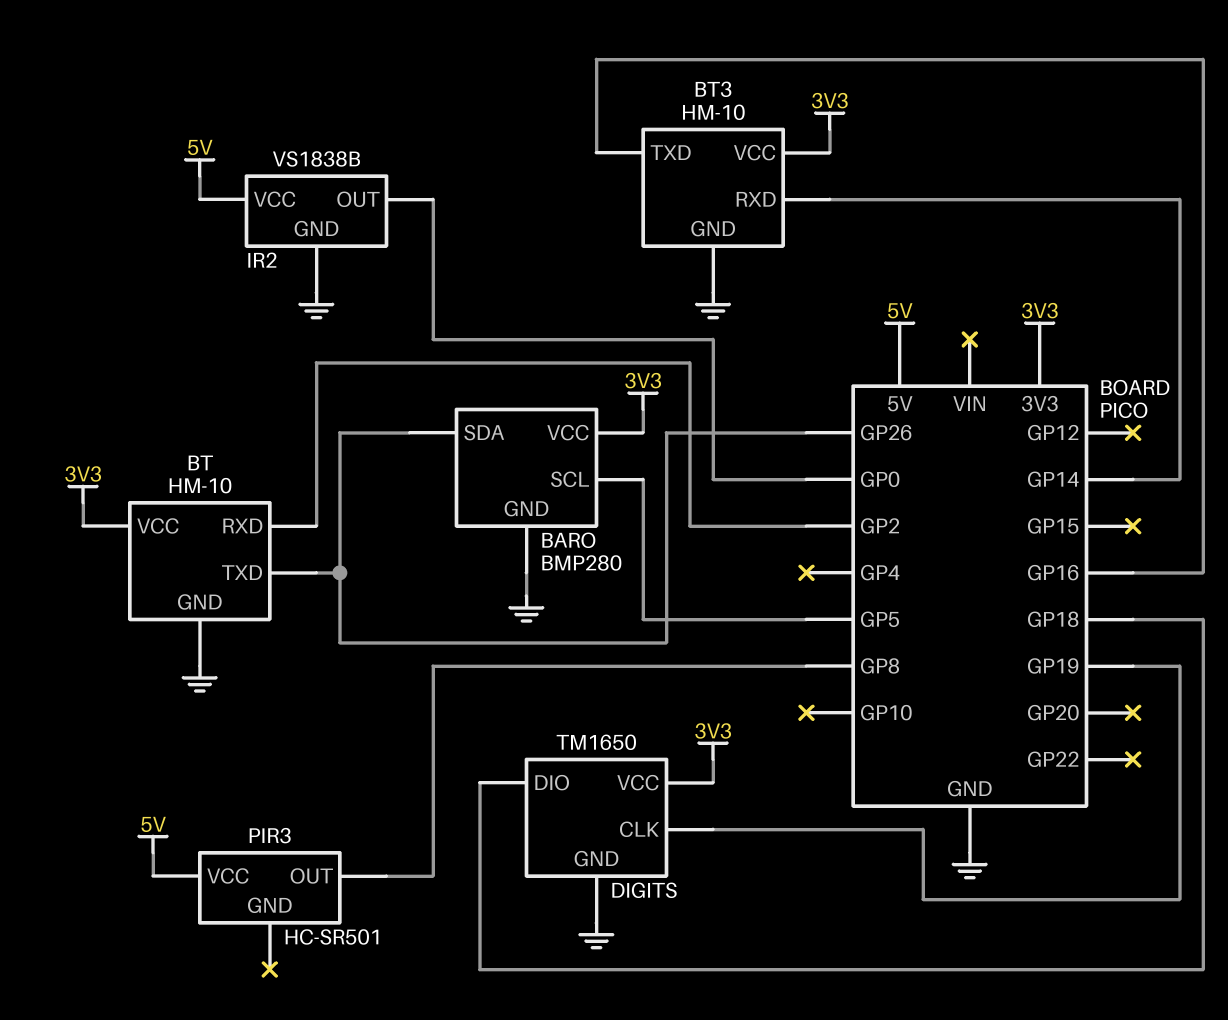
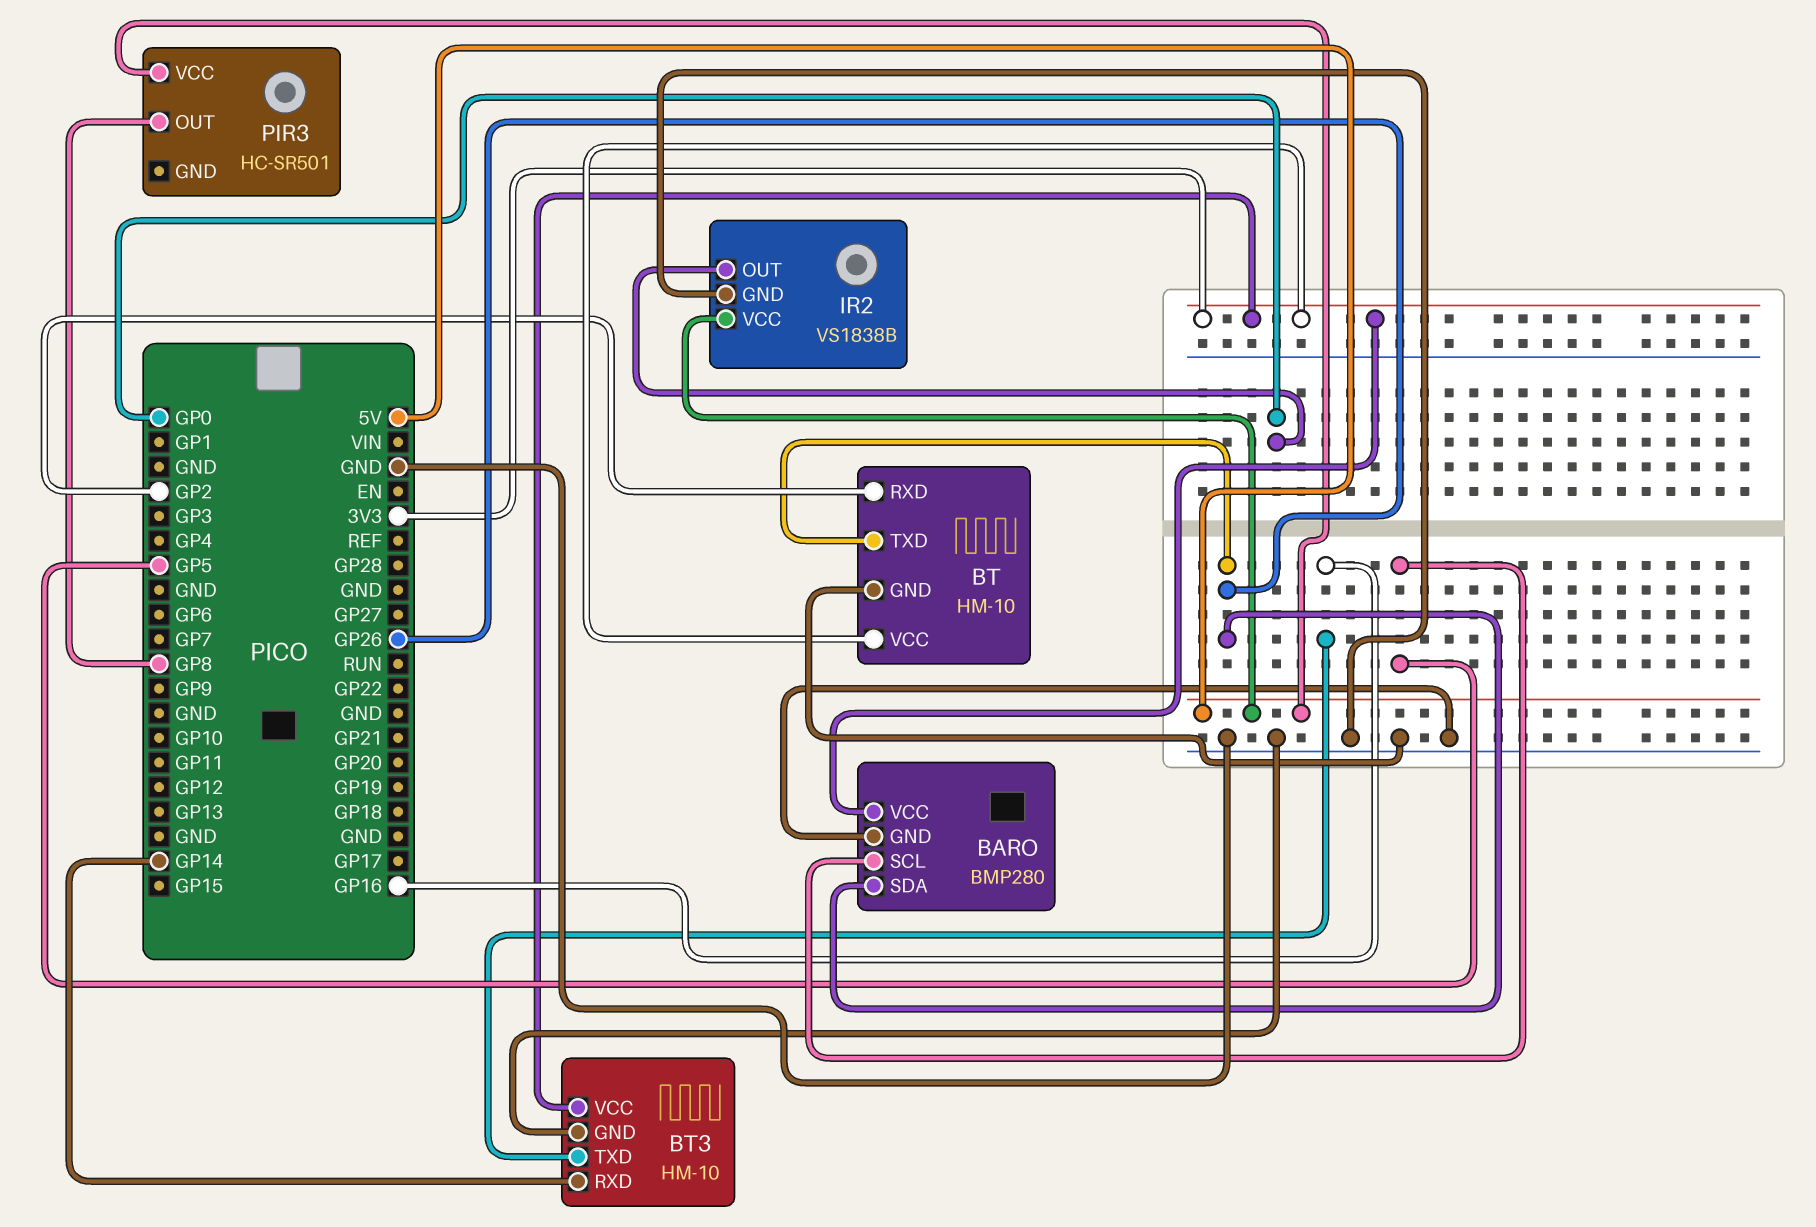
DIGITS: TM1650 -> none
DIGITS pin CLK: GP19 -> none
DIGITS pin DIO: GP18 -> none
DIGITS pin GND: GND -> none
DIGITS pin VCC: 3V3 -> none

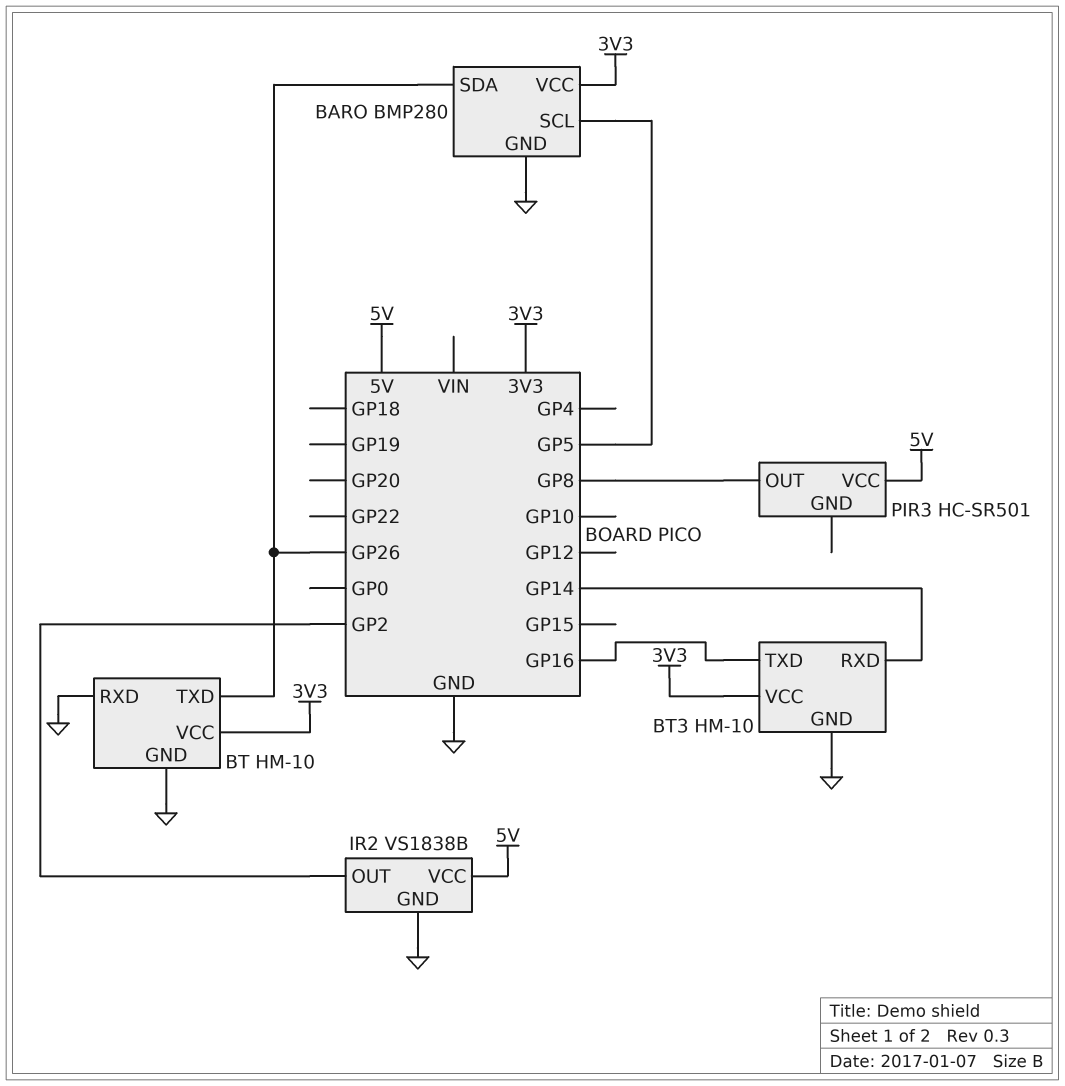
BT pin RXD: GP2 -> GND
IR2 pin OUT: GP0 -> GP2

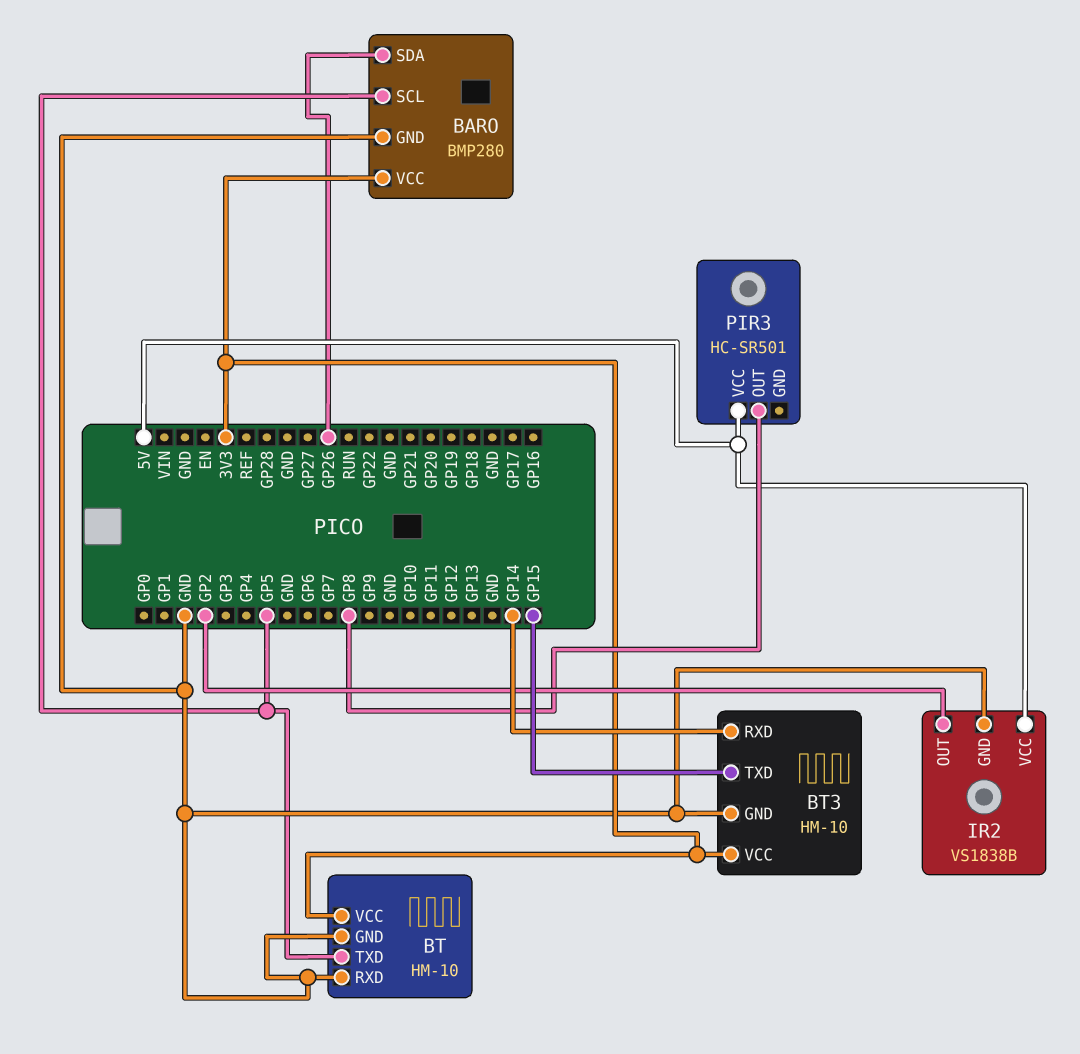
BT pin TXD: GP26 -> GP5
BT3 pin TXD: GP16 -> GP15

